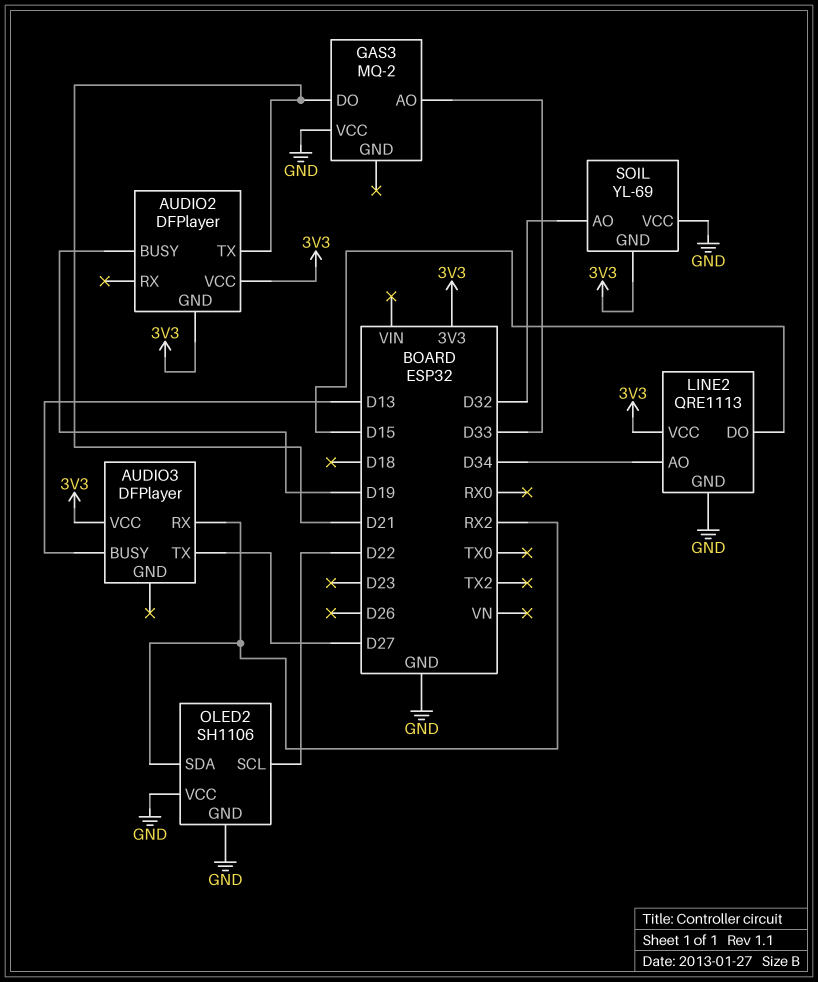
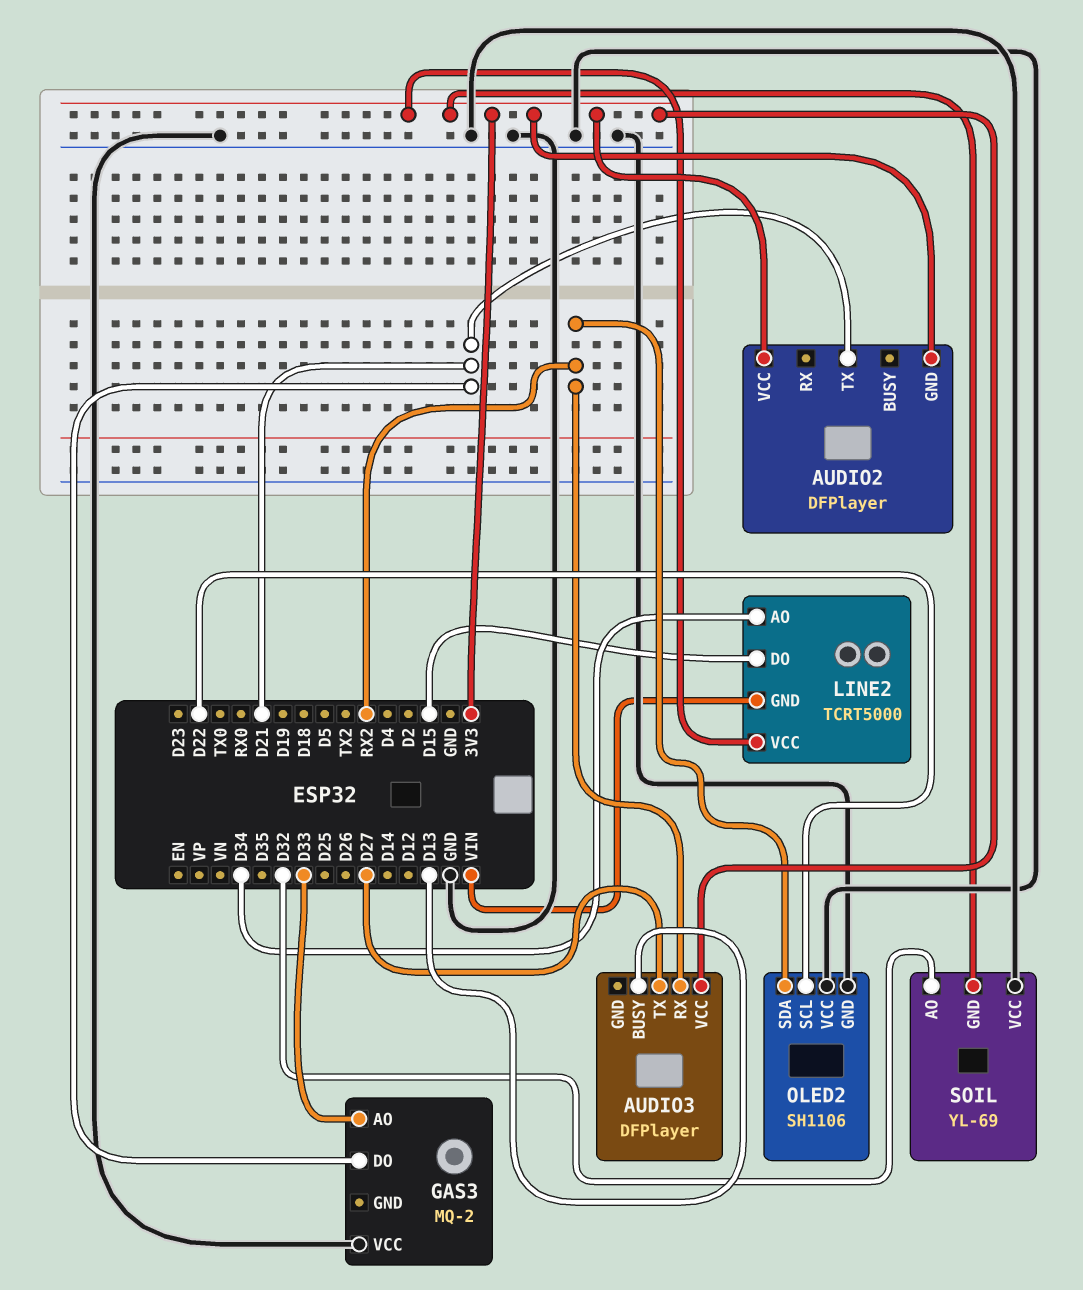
AUDIO2 pin BUSY: D19 -> none
LINE2: QRE1113 -> TCRT5000
LINE2 pin GND: GND -> VIN

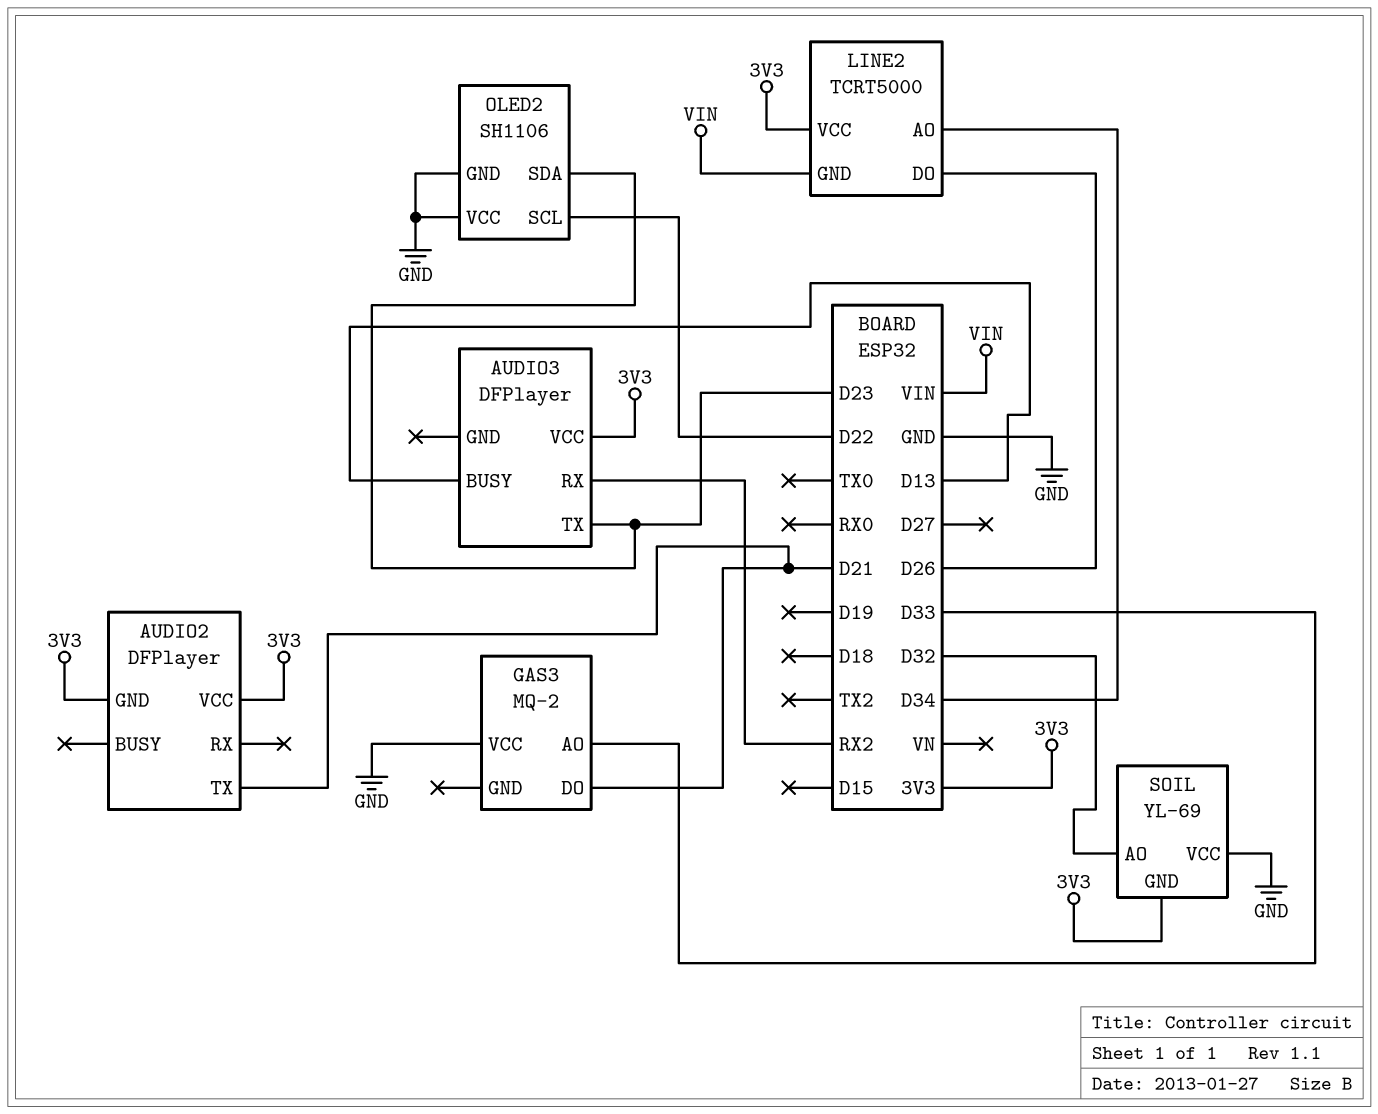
AUDIO3 pin TX: D27 -> D23
LINE2 pin DO: D15 -> D26
OLED2 pin SDA: RX2 -> D23

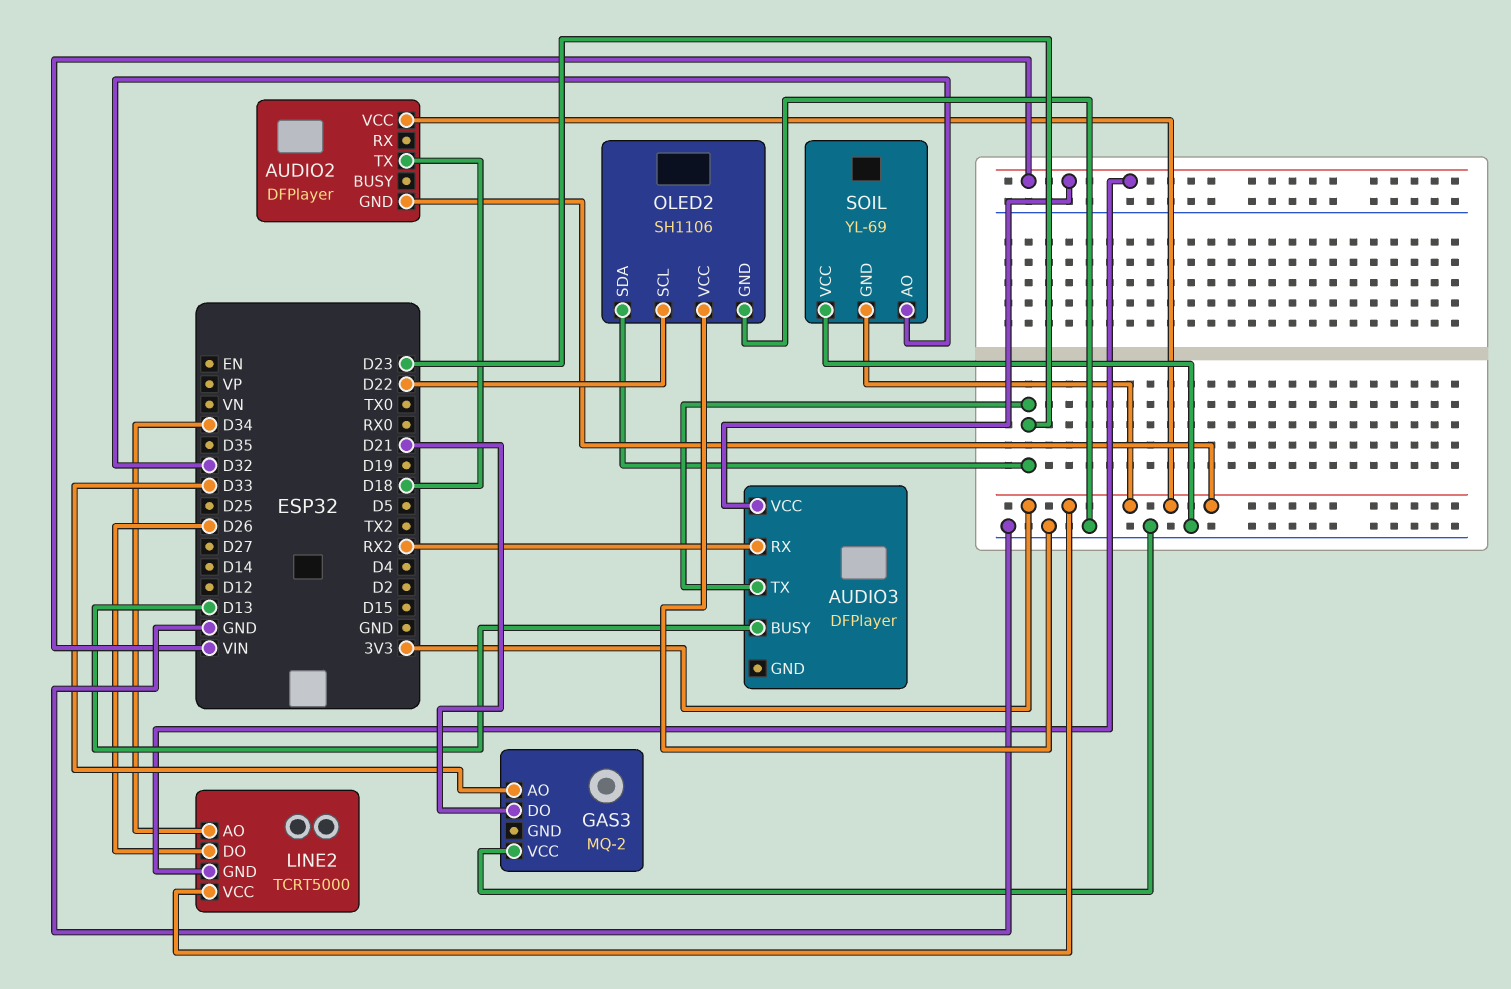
AUDIO2 pin TX: D21 -> D18
AUDIO3 pin VCC: 3V3 -> VIN

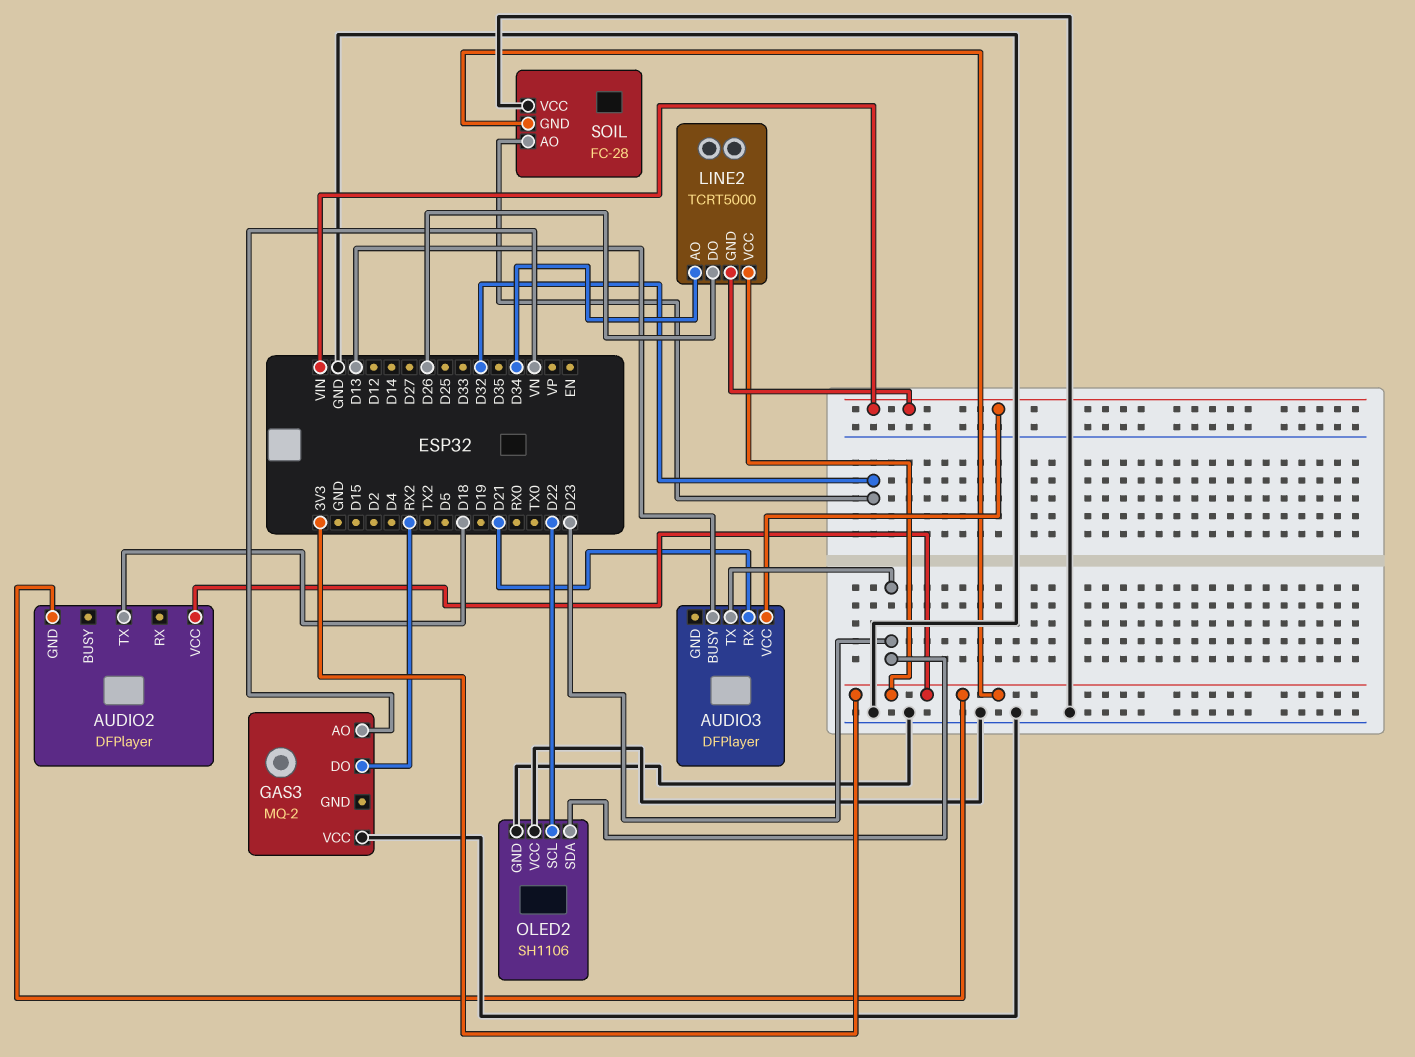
AUDIO3 pin RX: RX2 -> D21
GAS3 pin AO: D33 -> VN
GAS3 pin DO: D21 -> RX2
SOIL: YL-69 -> FC-28

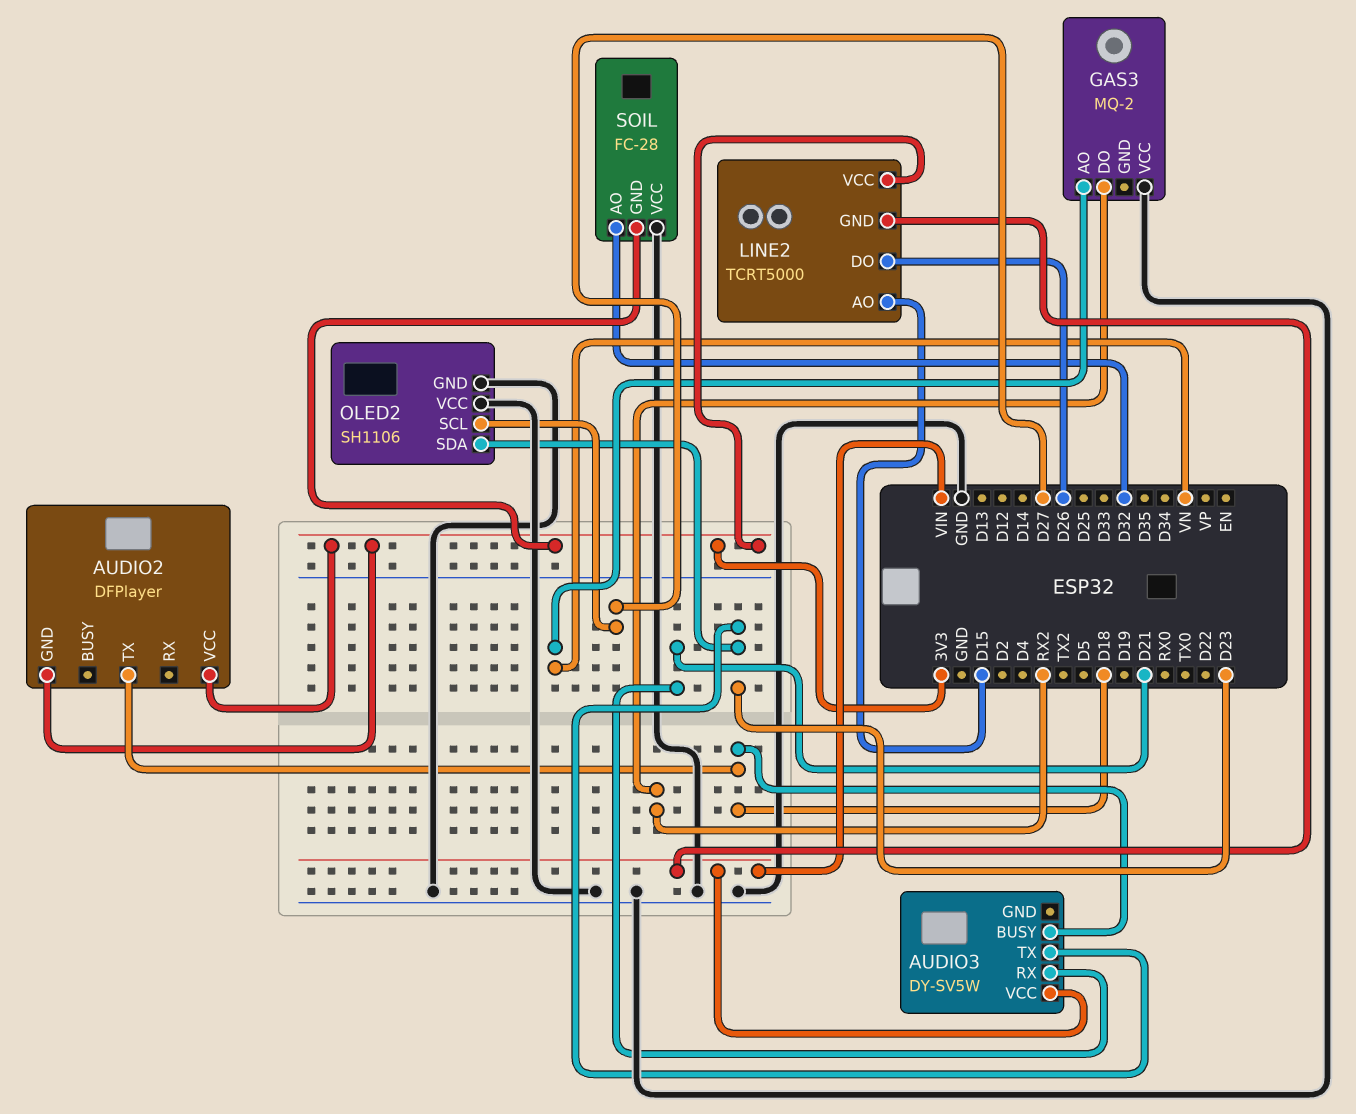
AUDIO3: DFPlayer -> DY-SV5W
AUDIO3 pin BUSY: D13 -> D18
LINE2 pin AO: D34 -> D15
OLED2 pin SCL: D22 -> D27

